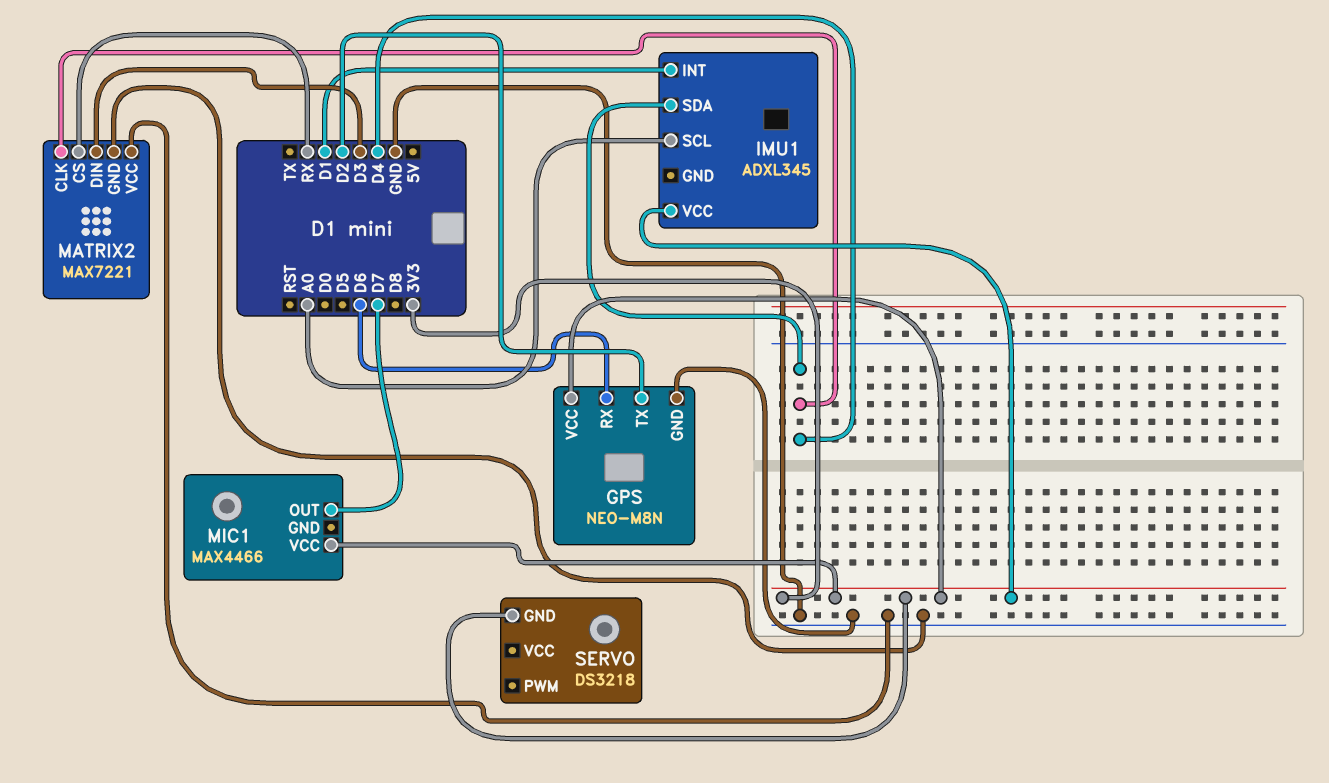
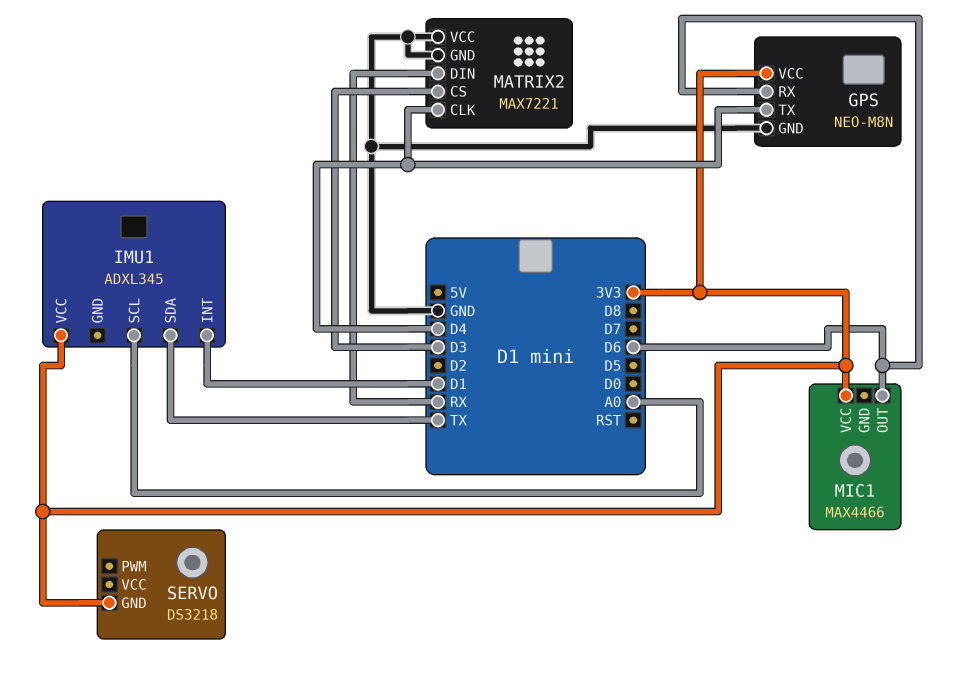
GPS pin TX: D2 -> D4
IMU1 pin SDA: D4 -> TX
MATRIX2 pin CS: RX -> D3
MATRIX2 pin DIN: D3 -> RX
MIC1 pin OUT: D7 -> D6

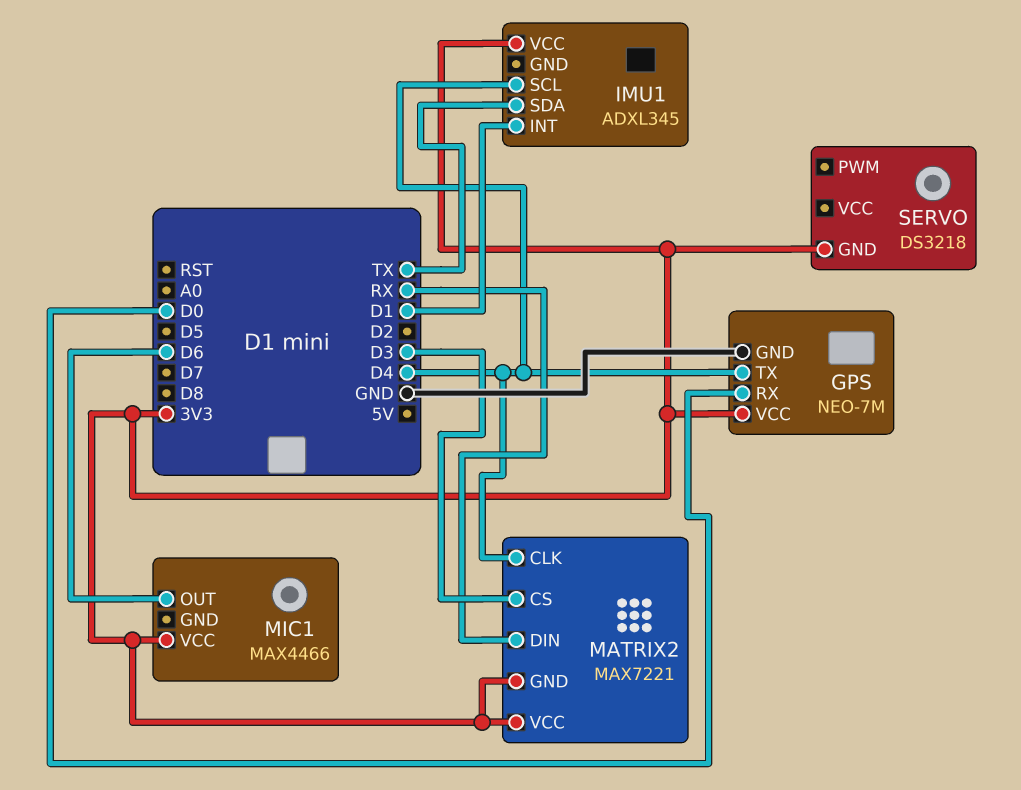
GPS: NEO-M8N -> NEO-7M
GPS pin RX: D6 -> D0
IMU1 pin SCL: A0 -> D4
MATRIX2 pin GND: GND -> 3V3
MATRIX2 pin VCC: GND -> 3V3

